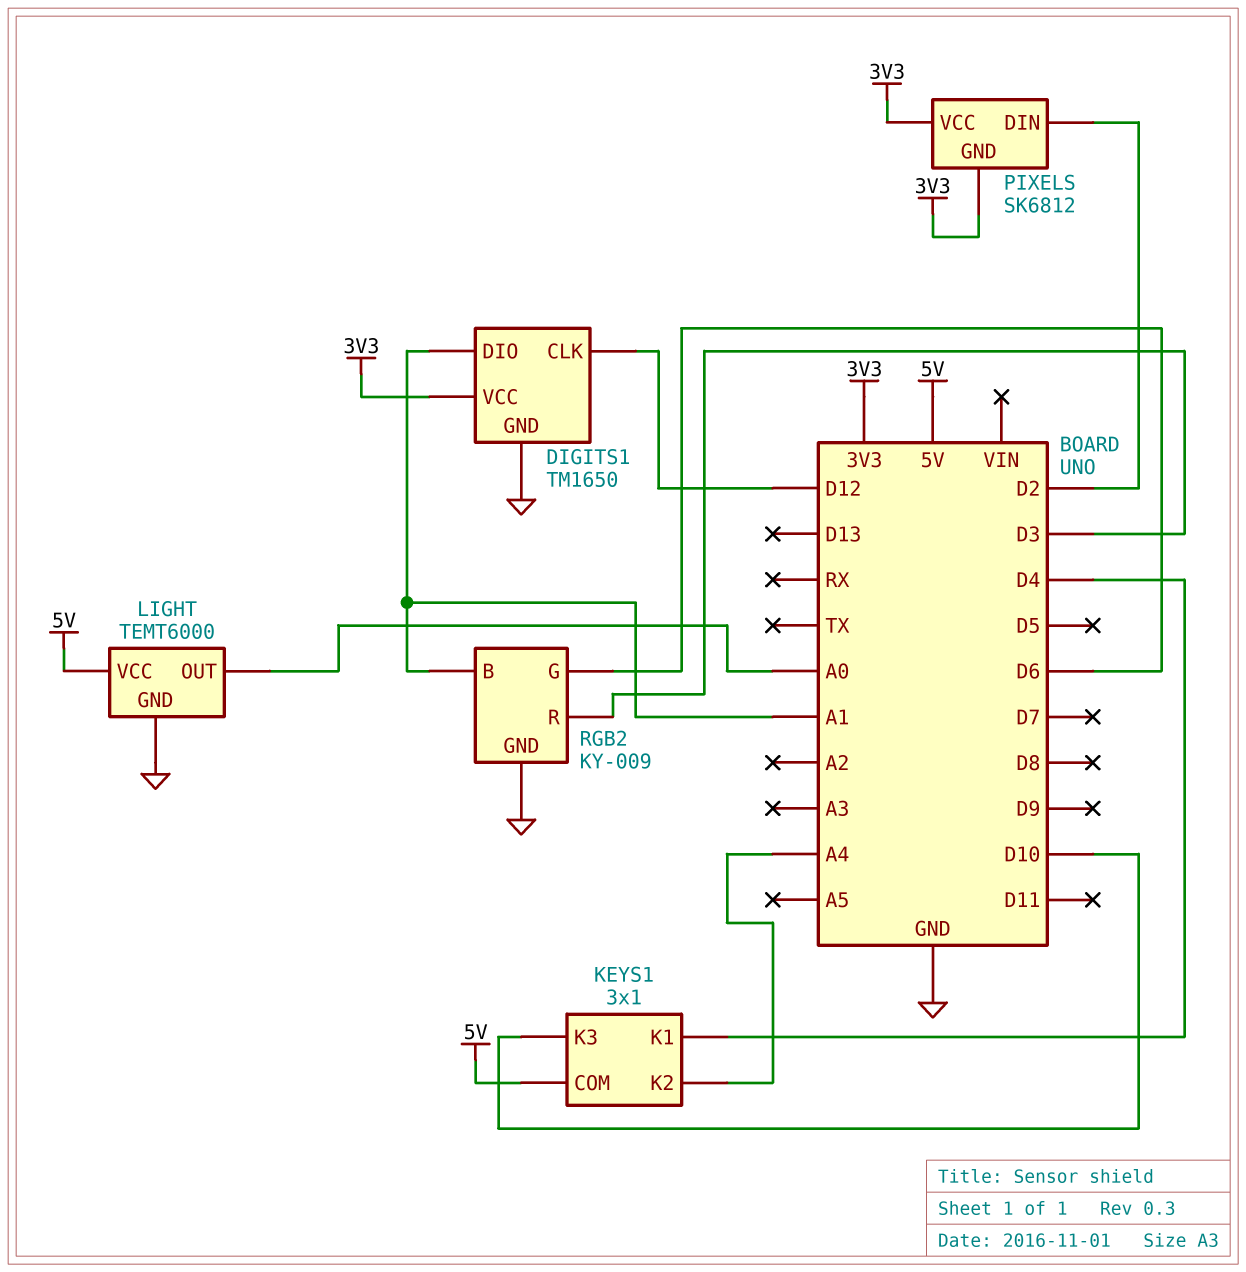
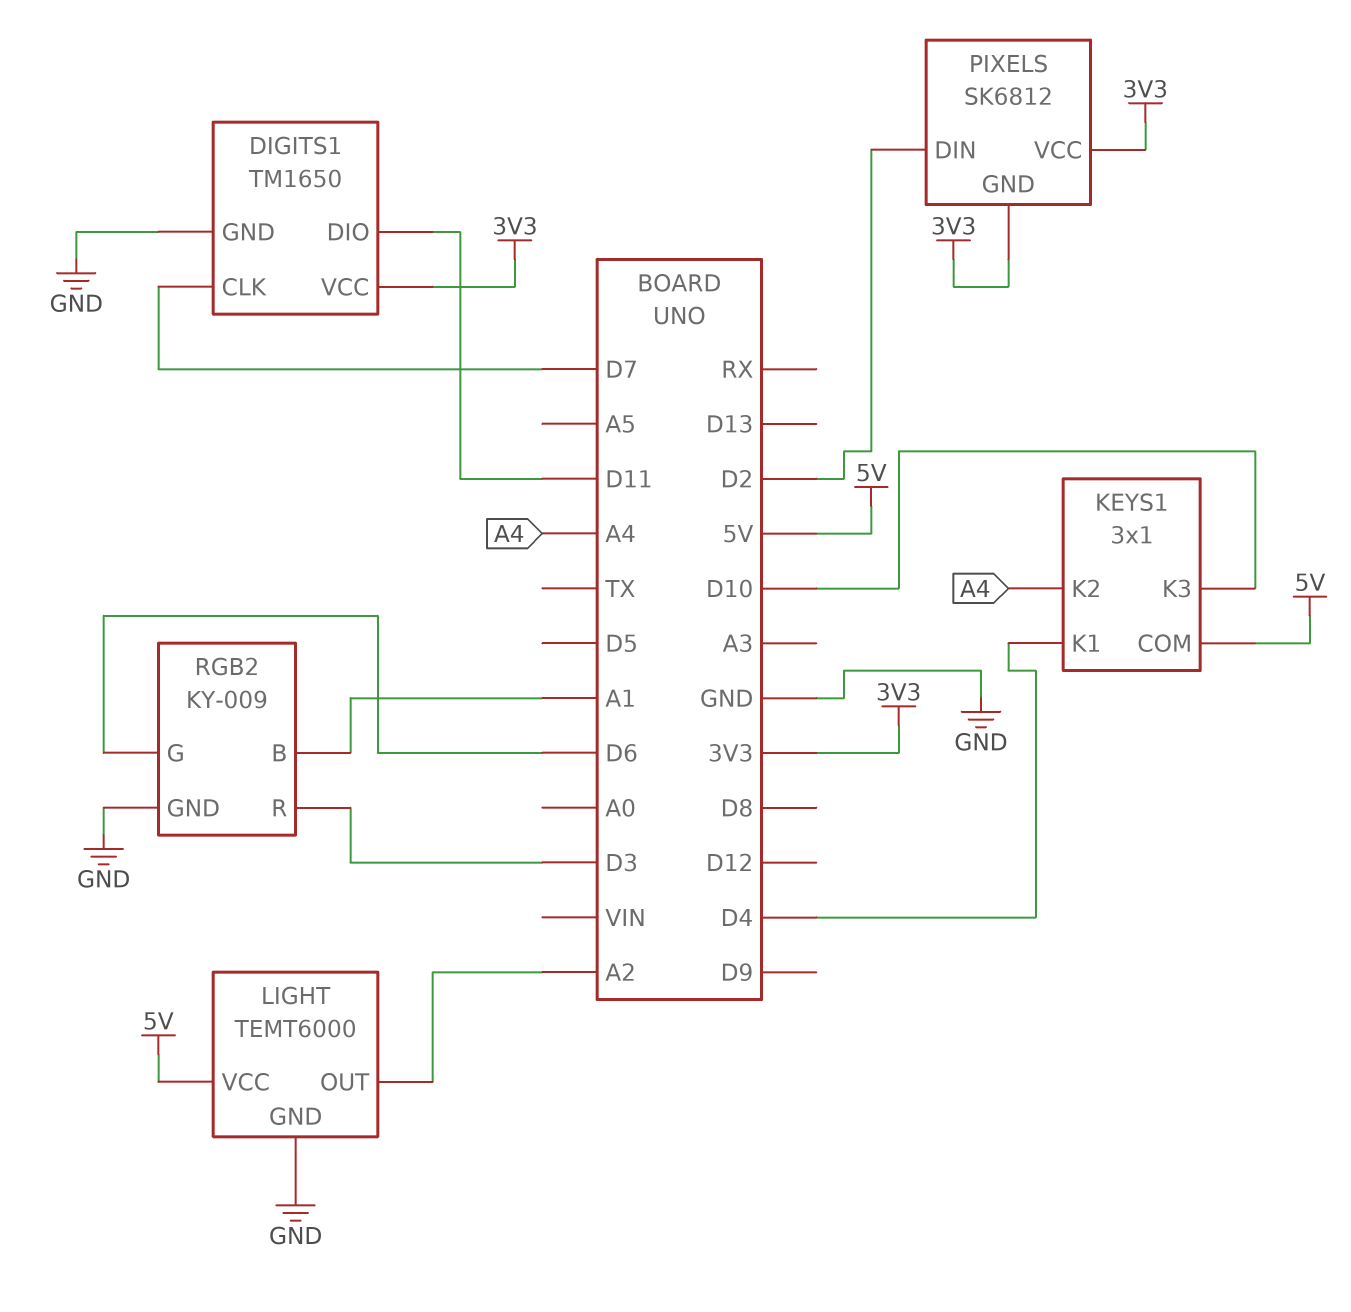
DIGITS1 pin CLK: D12 -> D7
DIGITS1 pin DIO: A1 -> D11
LIGHT pin OUT: A0 -> A2

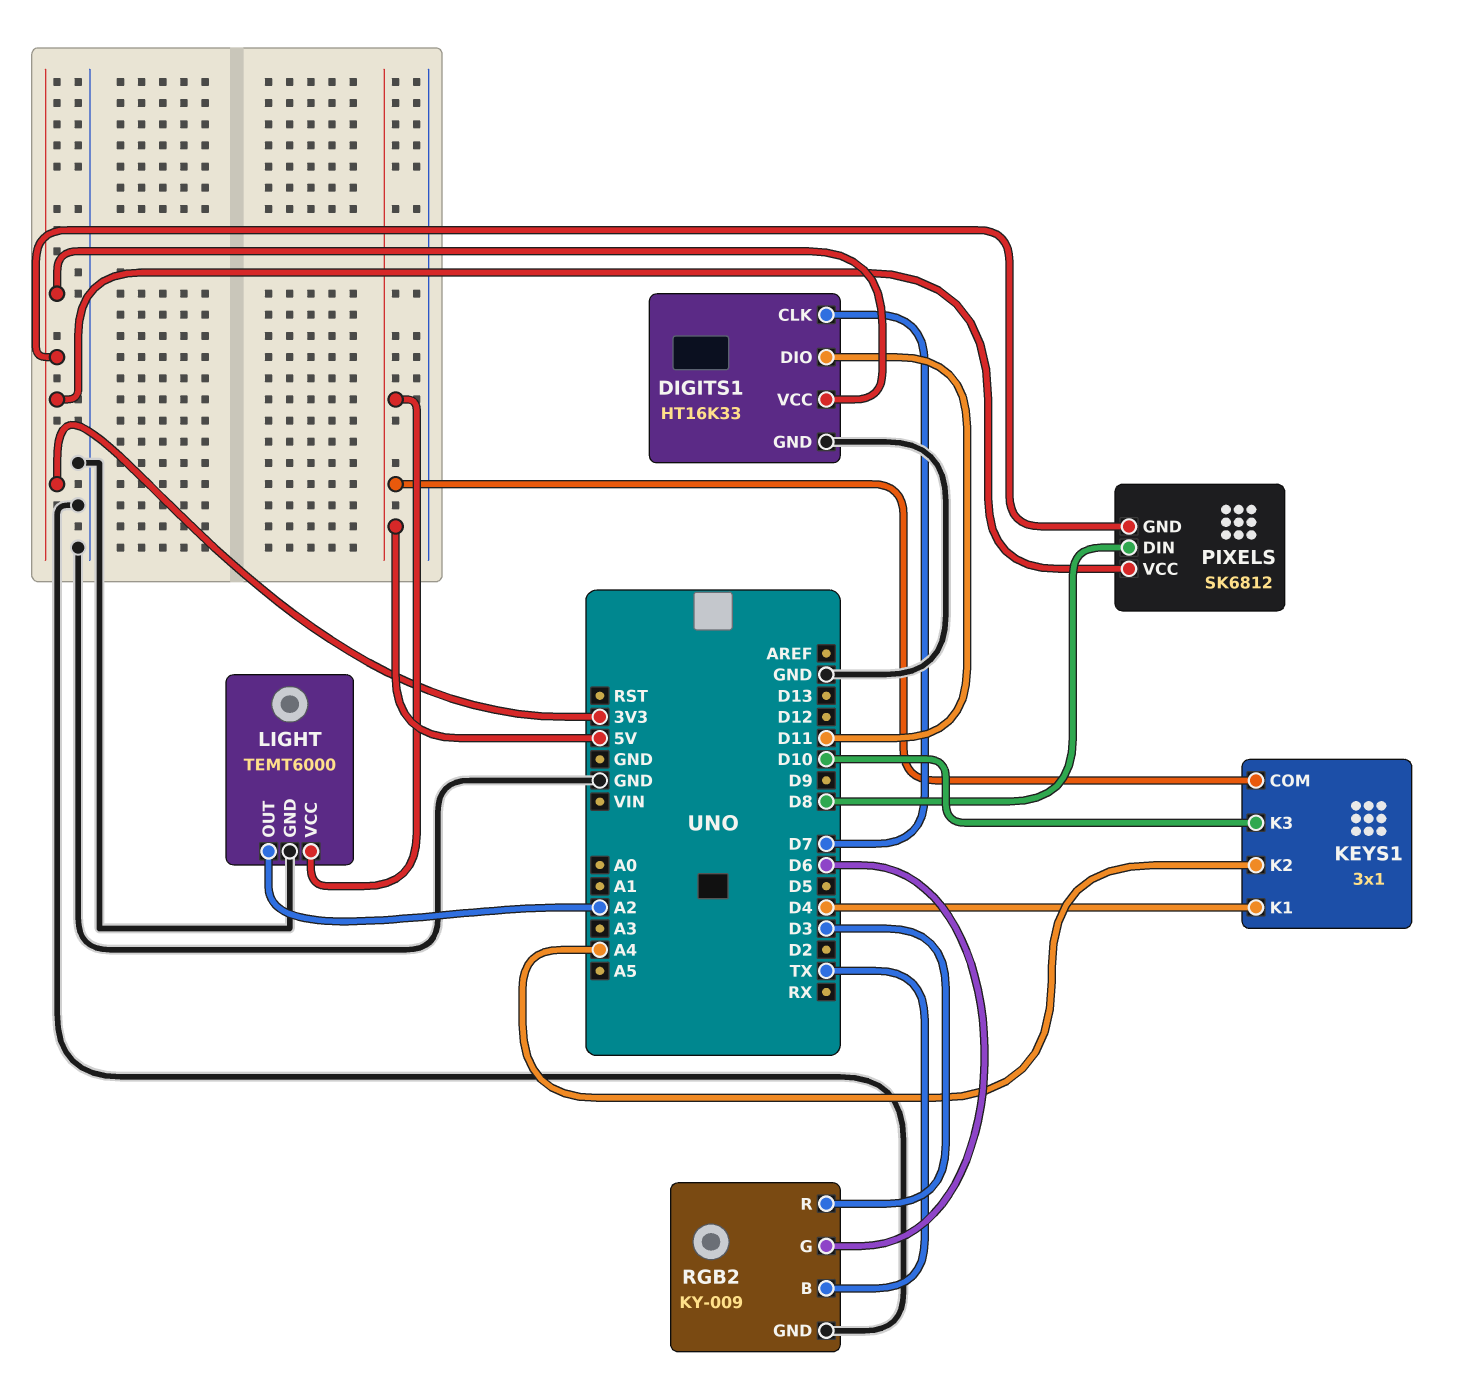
DIGITS1: TM1650 -> HT16K33
PIXELS pin DIN: D2 -> D8
RGB2 pin B: A1 -> TX

